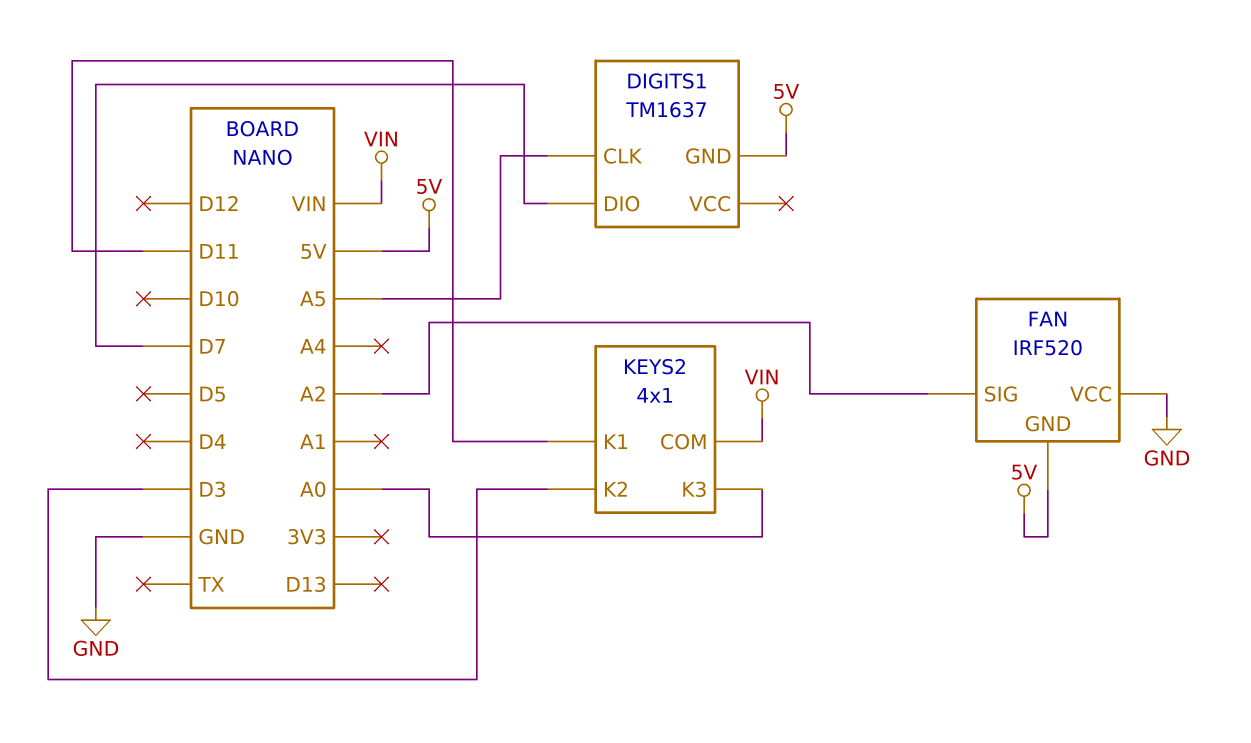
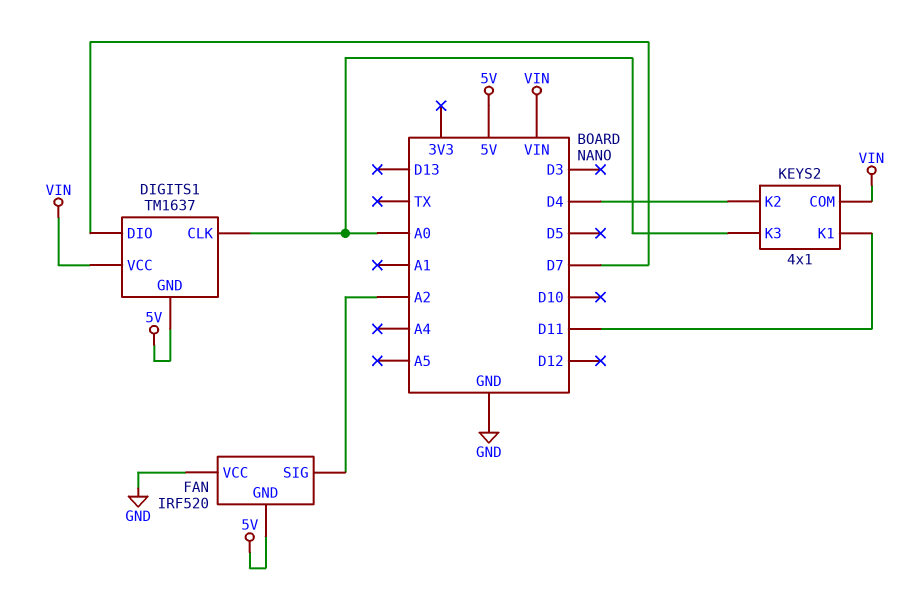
DIGITS1 pin CLK: A5 -> A0
DIGITS1 pin VCC: none -> VIN
KEYS2 pin K2: D3 -> D4

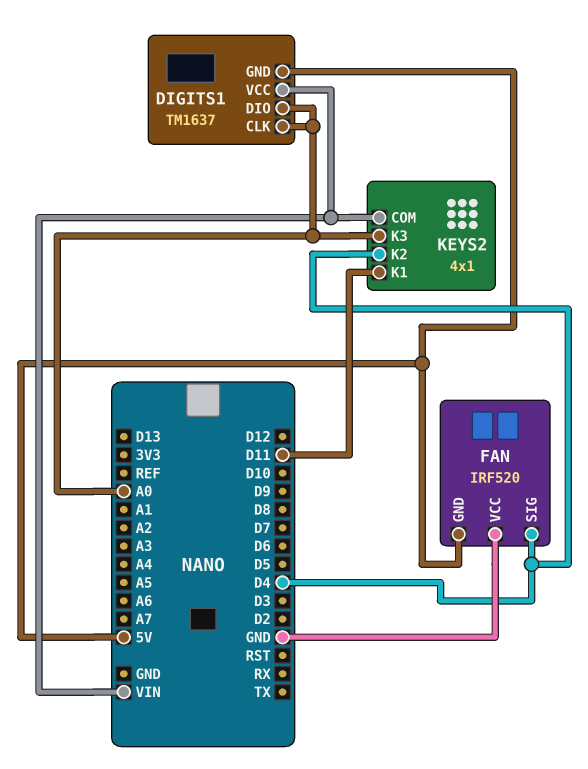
DIGITS1 pin DIO: D7 -> A0
FAN pin SIG: A2 -> D4

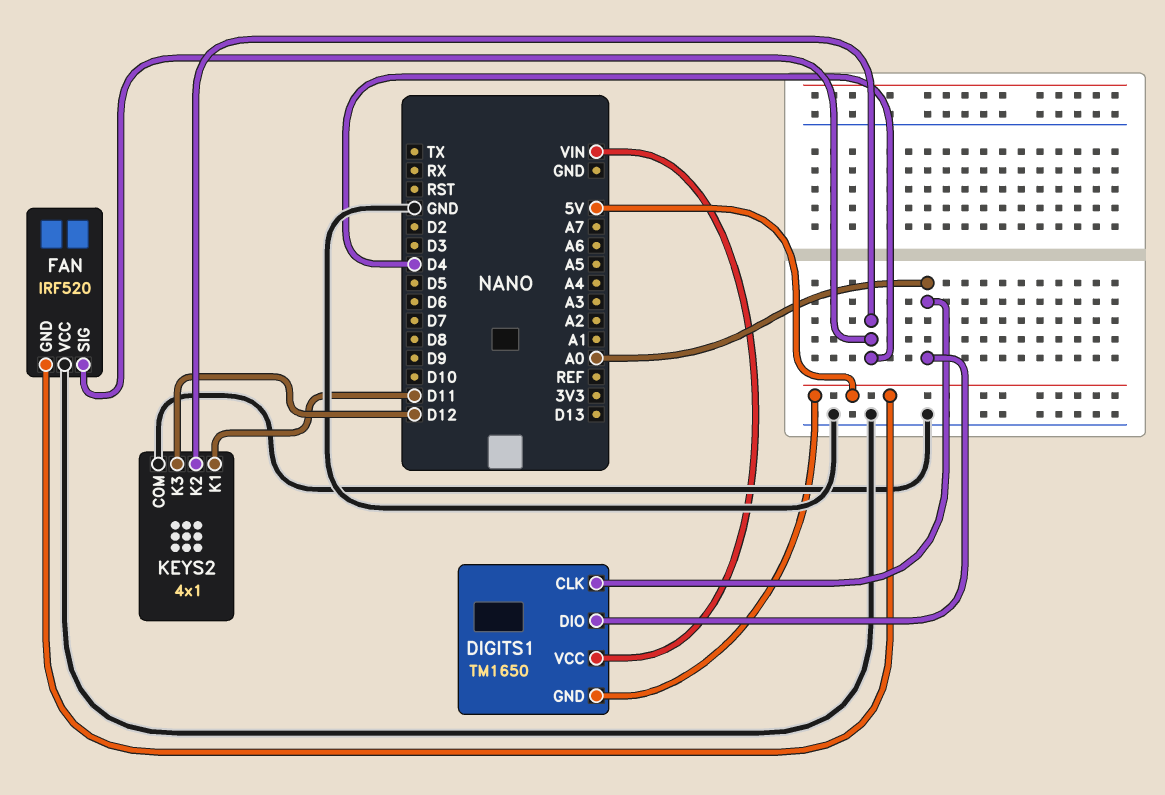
DIGITS1: TM1637 -> TM1650
KEYS2 pin COM: VIN -> GND
KEYS2 pin K3: A0 -> D12

